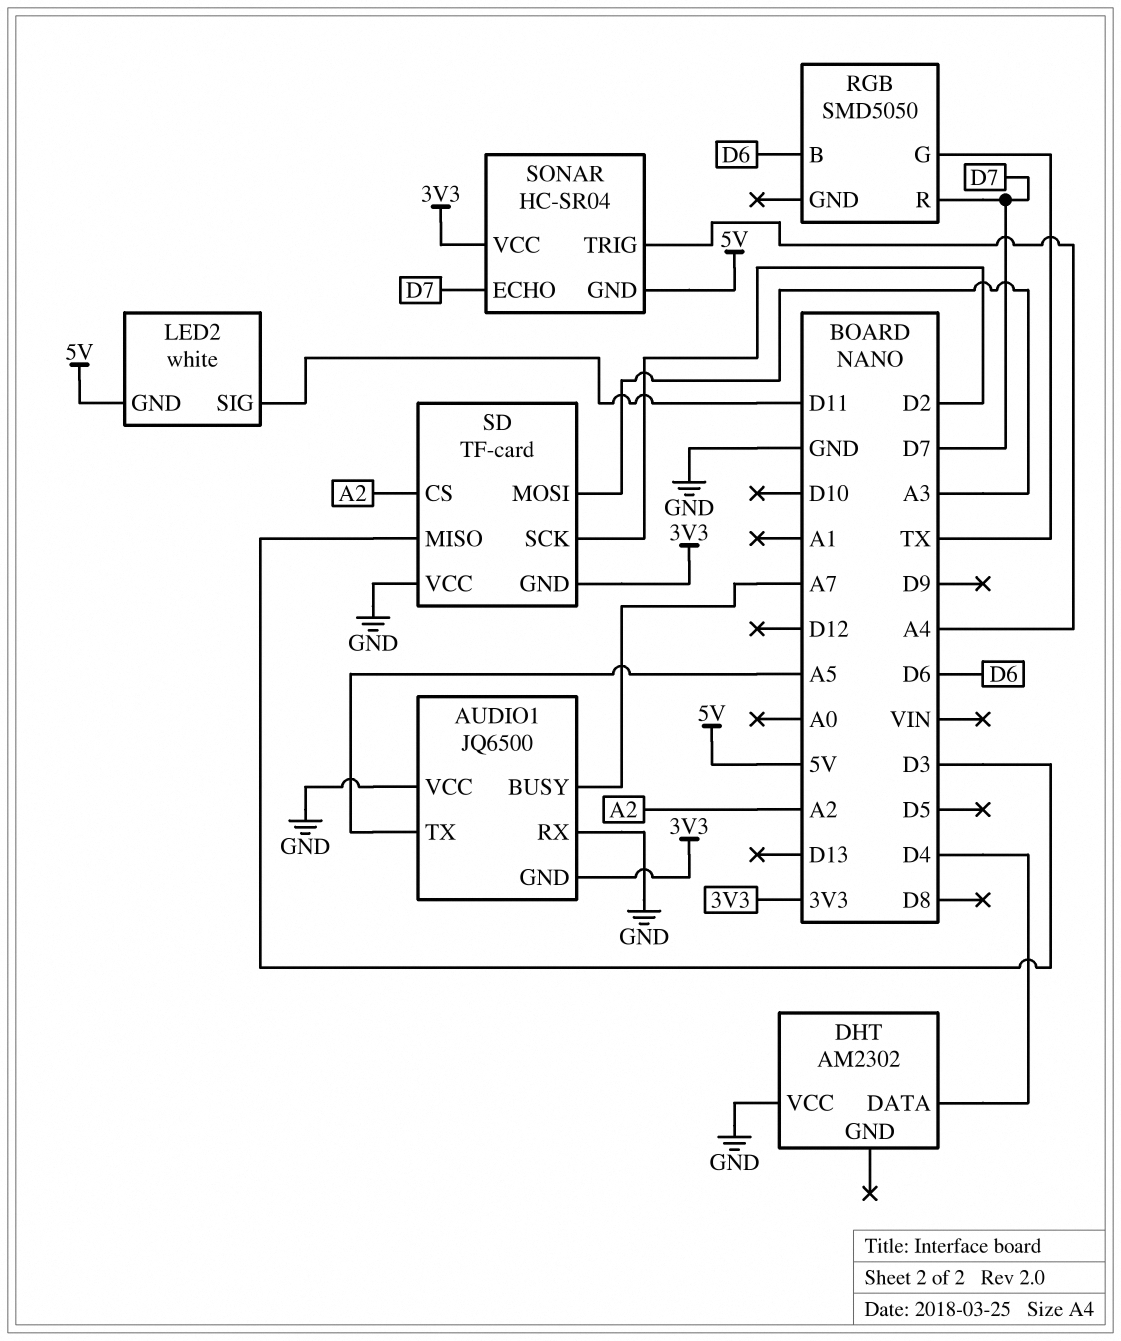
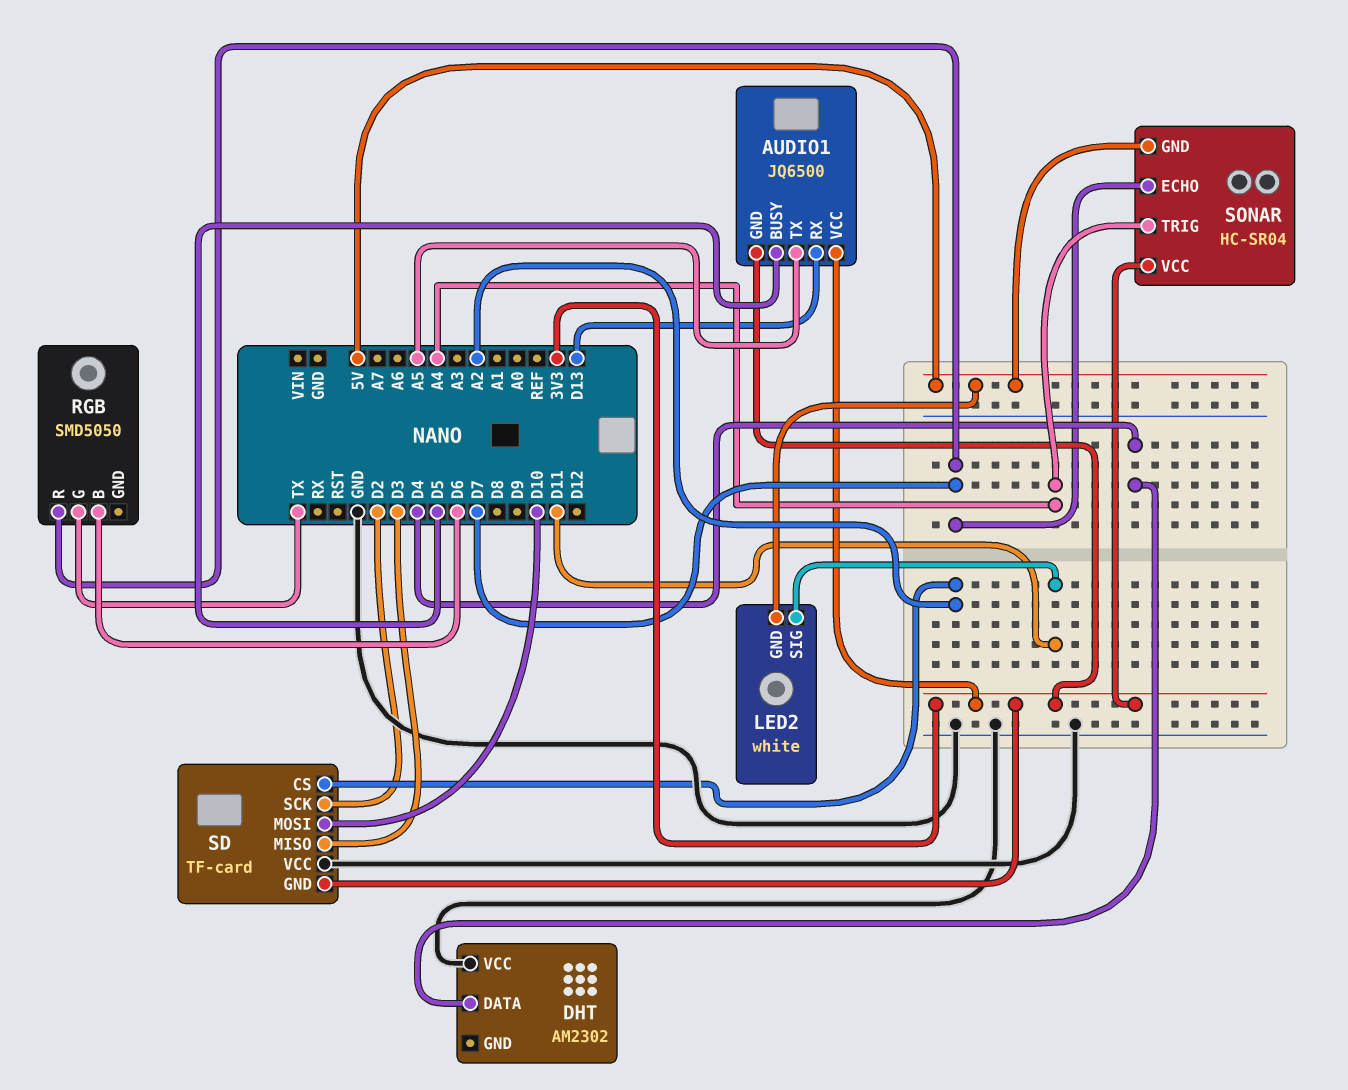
AUDIO1 pin BUSY: A7 -> D5
AUDIO1 pin RX: GND -> D13
AUDIO1 pin VCC: GND -> 3V3
SD pin MOSI: A3 -> D10

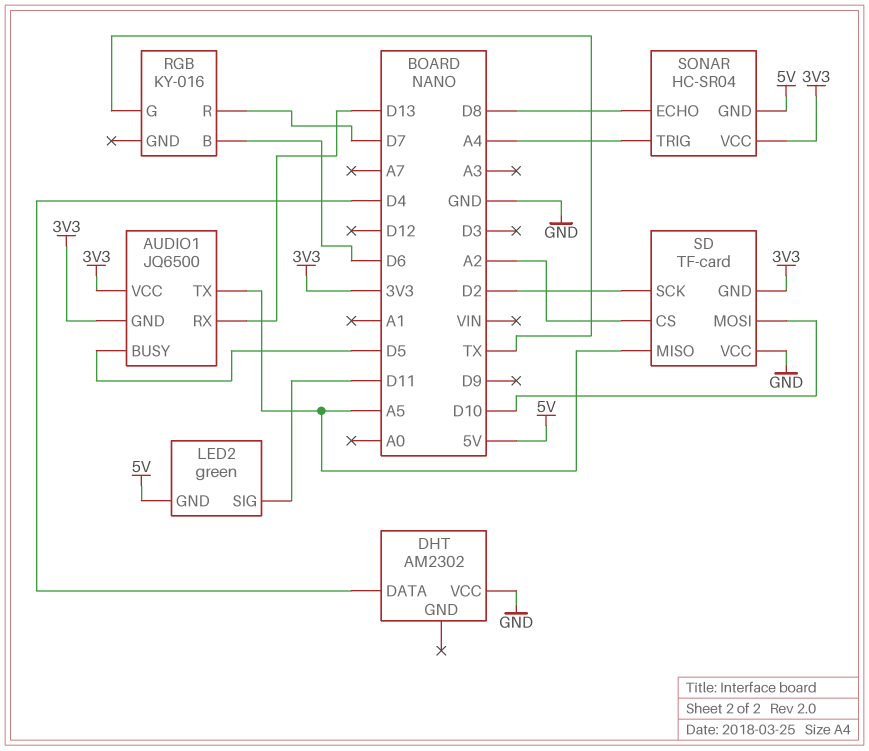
LED2: white -> green
RGB: SMD5050 -> KY-016
SD pin MISO: D3 -> A5
SONAR pin ECHO: D7 -> D8

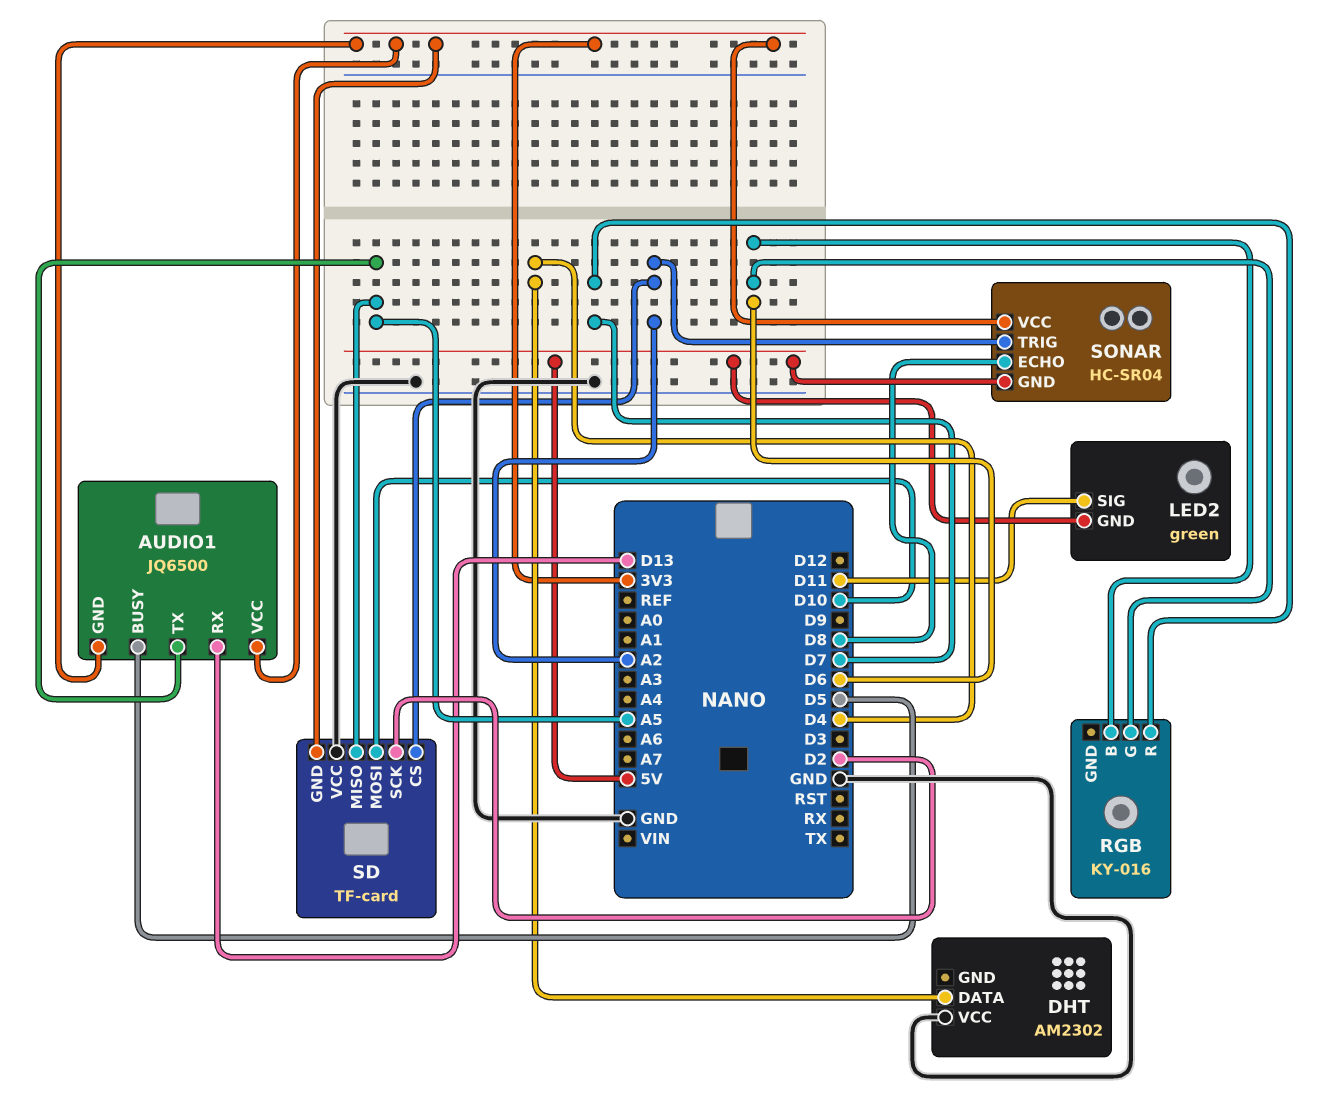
RGB pin G: TX -> D6
SONAR pin TRIG: A4 -> A2

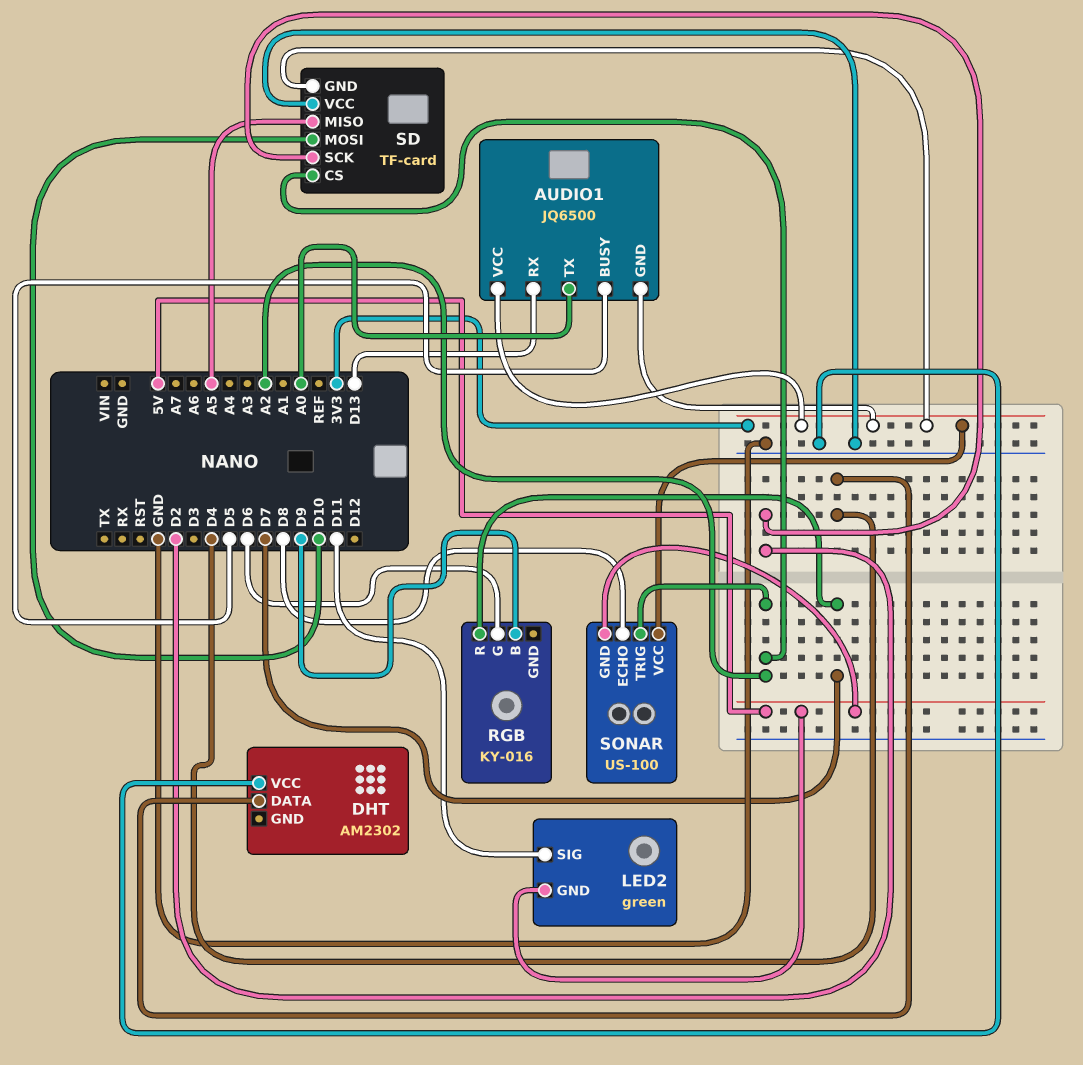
AUDIO1 pin TX: A5 -> A0
RGB pin B: D6 -> D9
SONAR: HC-SR04 -> US-100

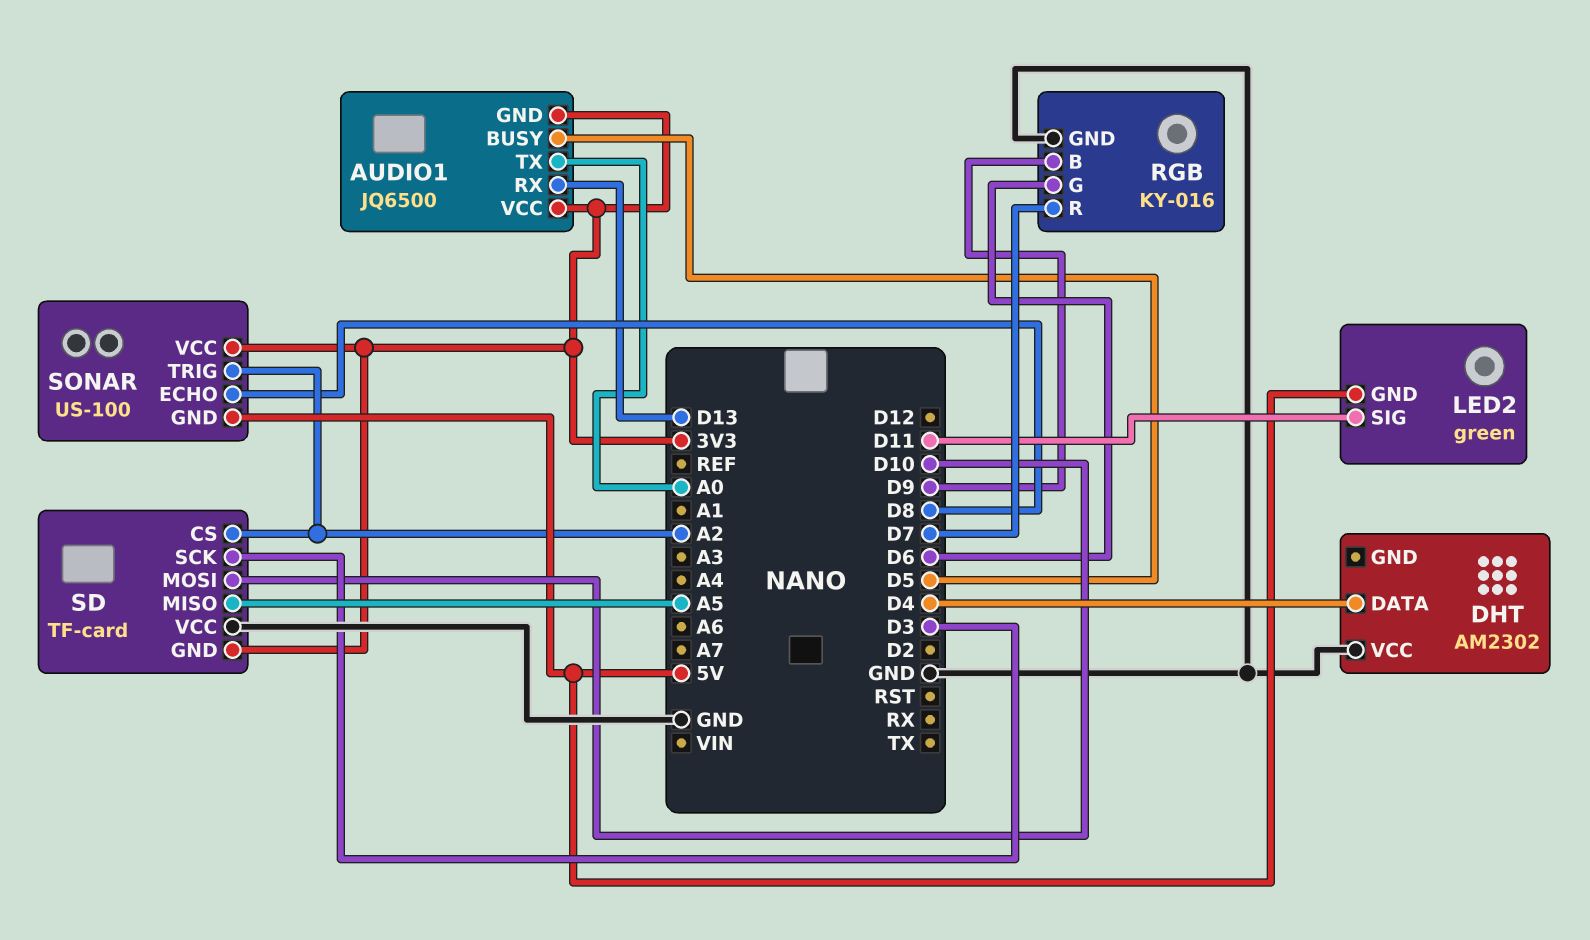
RGB pin GND: none -> GND
SD pin SCK: D2 -> D3

